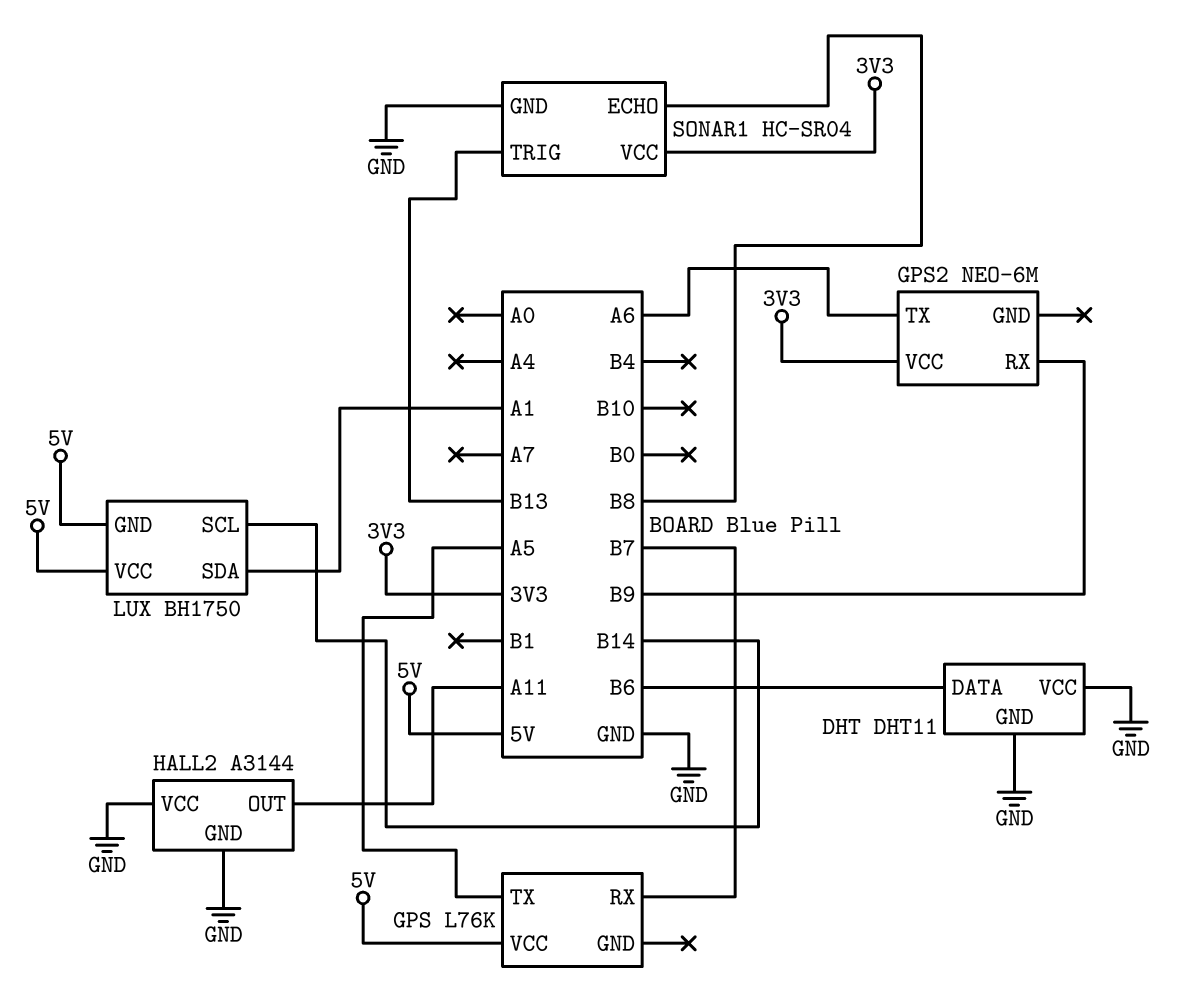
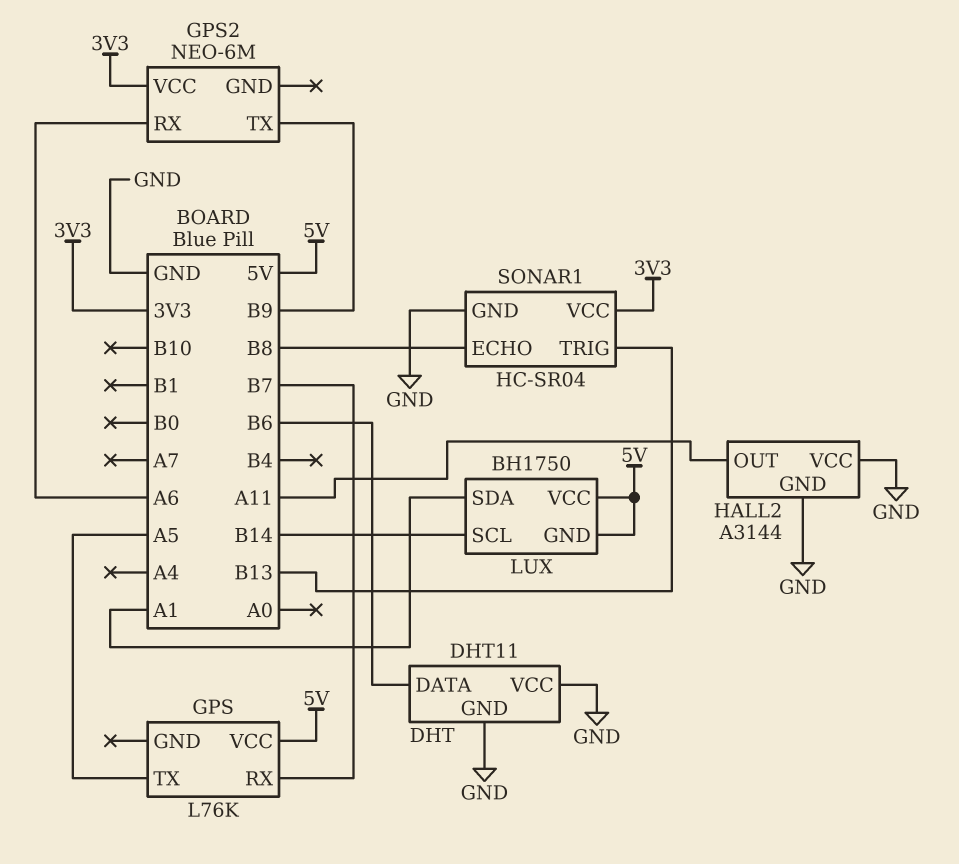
GPS2 pin RX: B9 -> A6
GPS2 pin TX: A6 -> B9

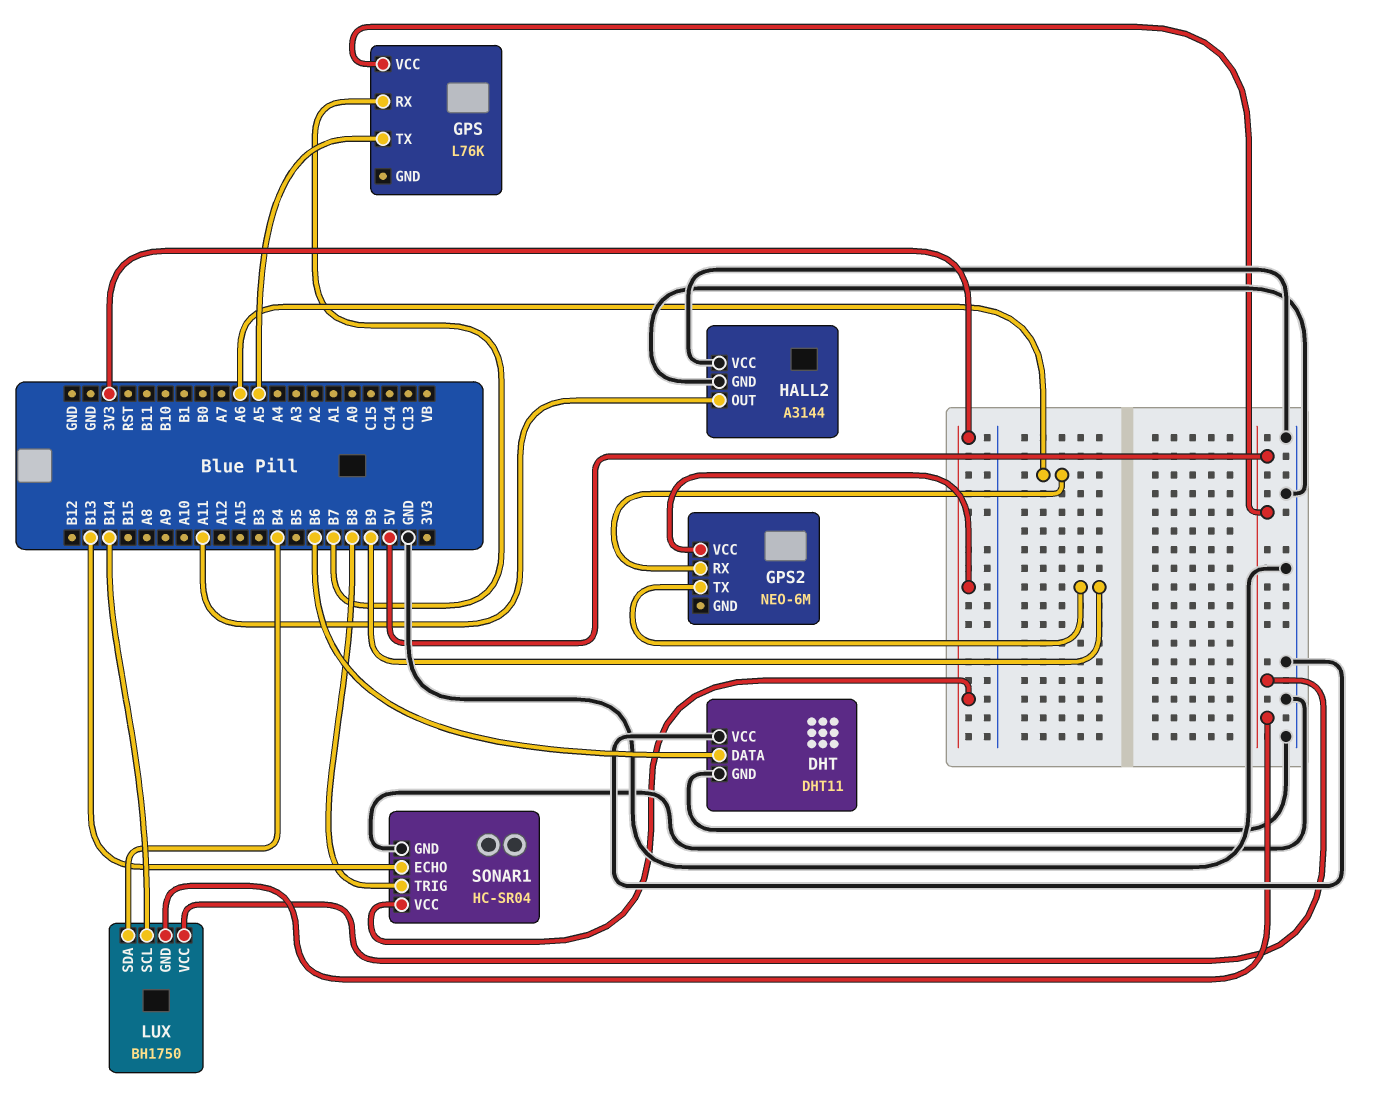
LUX pin SDA: A1 -> B4
SONAR1 pin ECHO: B8 -> B13
SONAR1 pin TRIG: B13 -> B8

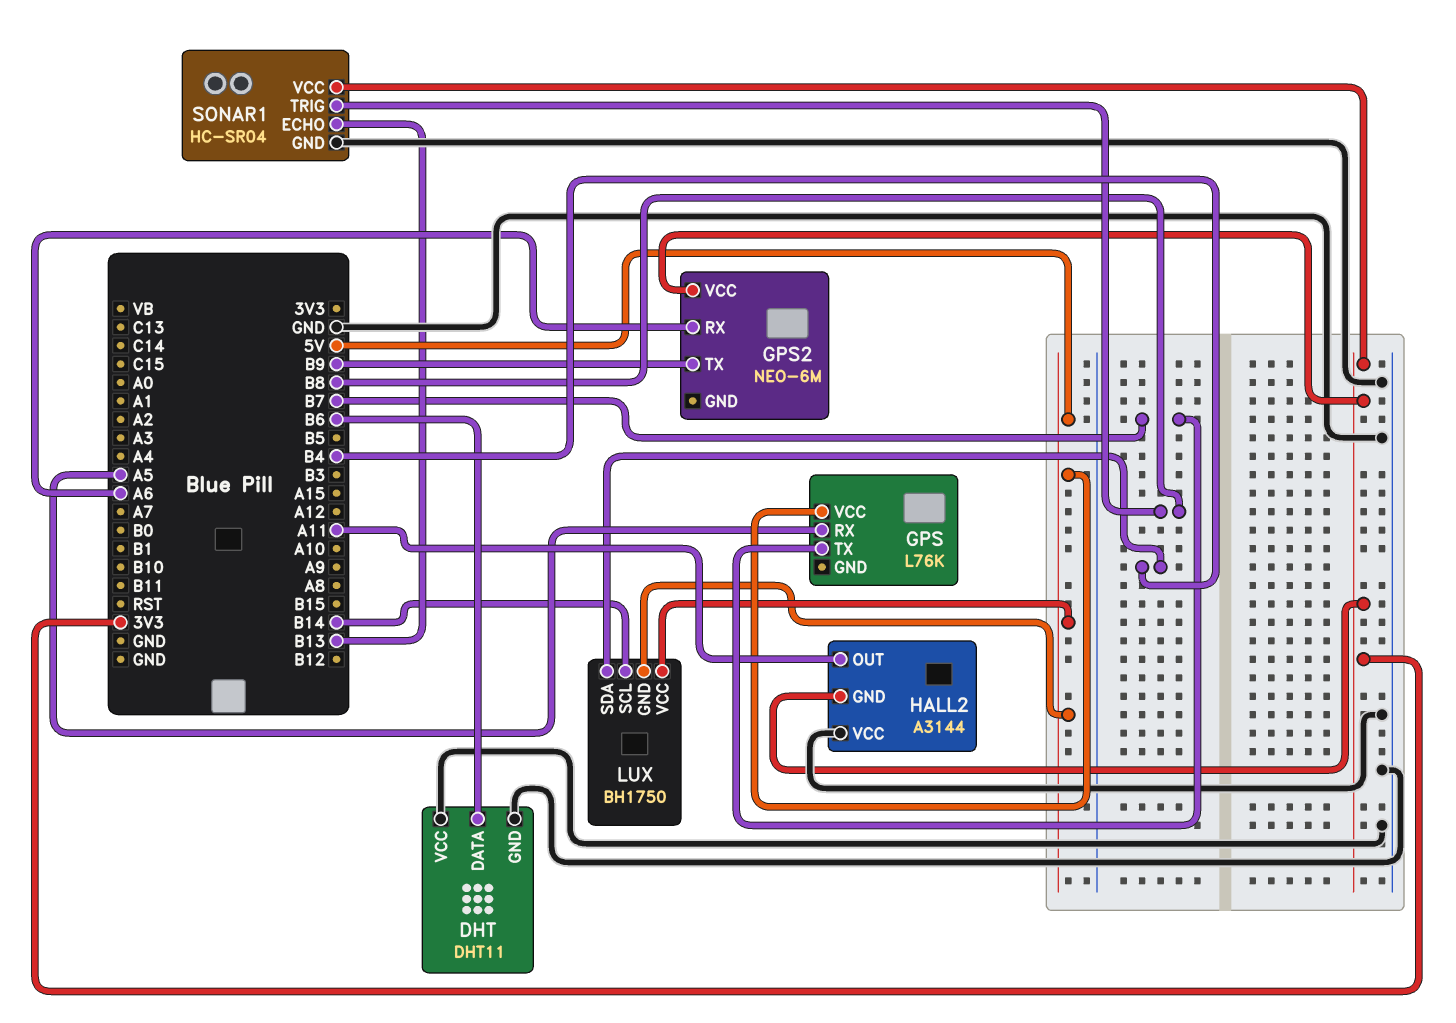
GPS pin RX: B7 -> A5
GPS pin TX: A5 -> B7
HALL2 pin GND: GND -> 3V3

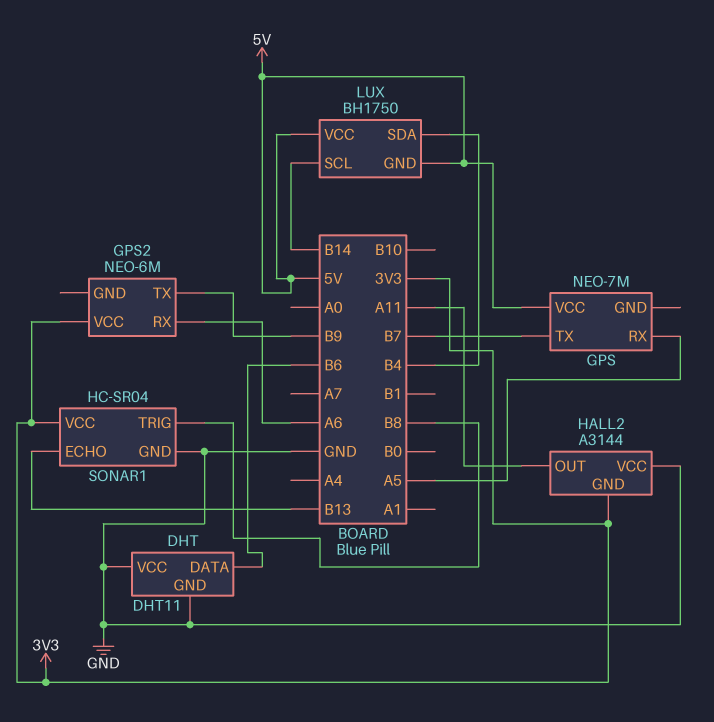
GPS: L76K -> NEO-7M

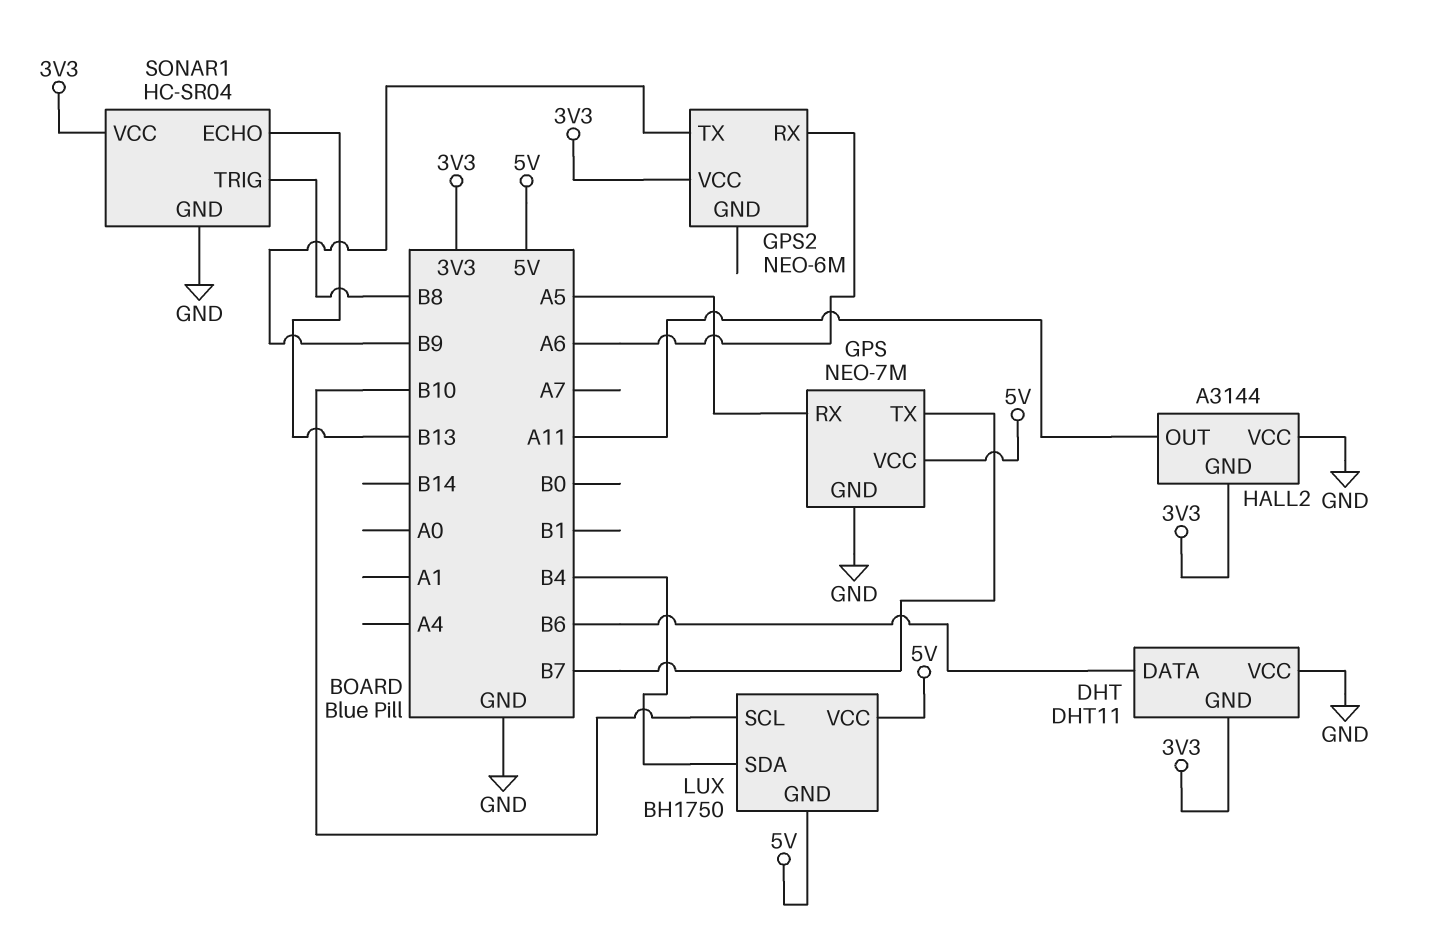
DHT pin GND: GND -> 3V3
GPS pin GND: none -> GND
LUX pin SCL: B14 -> B10

